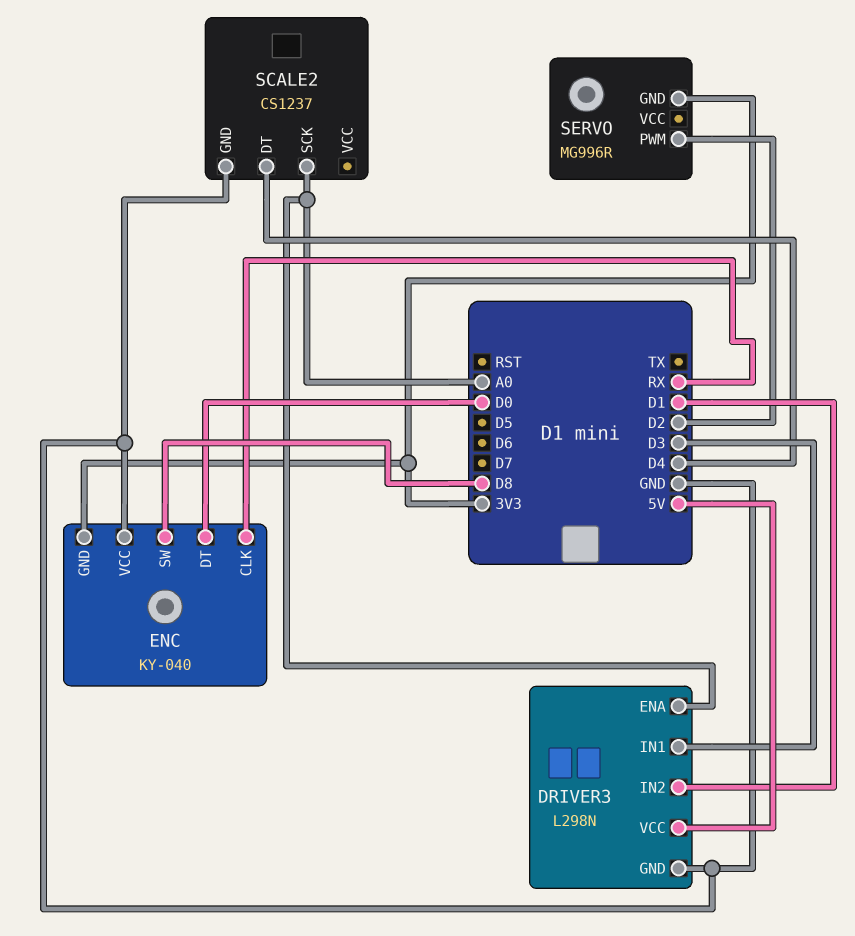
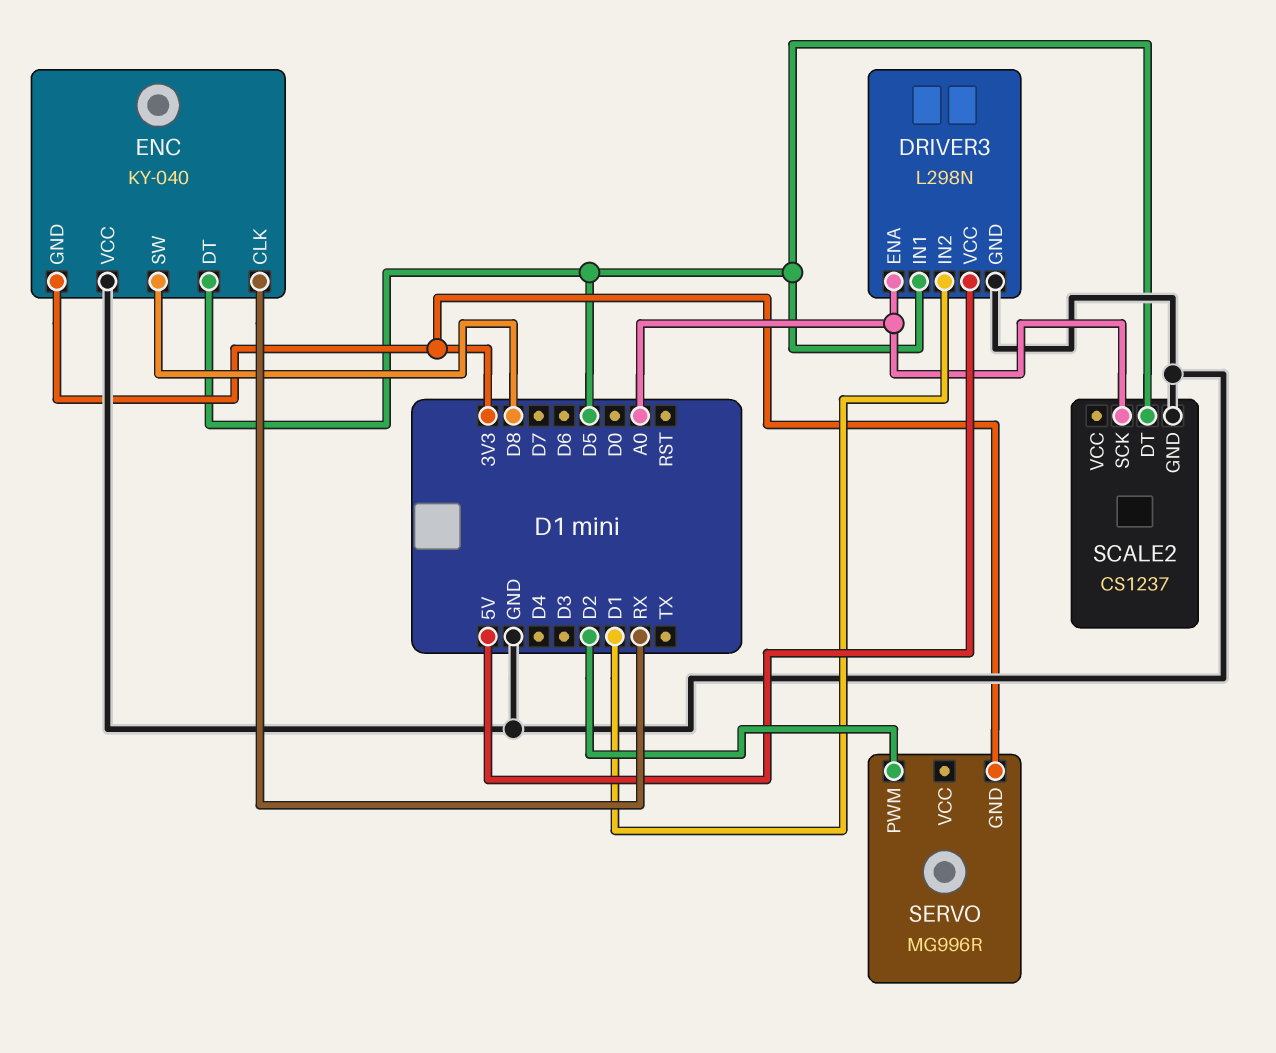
DRIVER3 pin IN1: D3 -> D5
ENC pin DT: D0 -> D5
SCALE2 pin DT: D4 -> D5

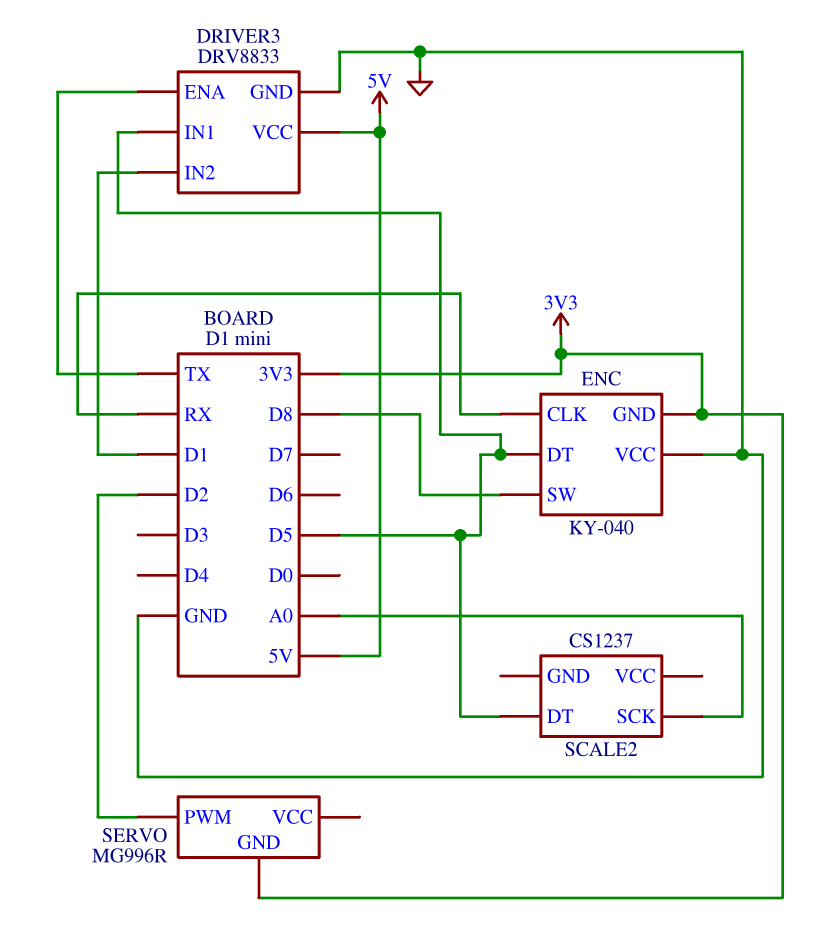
DRIVER3: L298N -> DRV8833
DRIVER3 pin ENA: A0 -> TX
SCALE2 pin GND: GND -> none

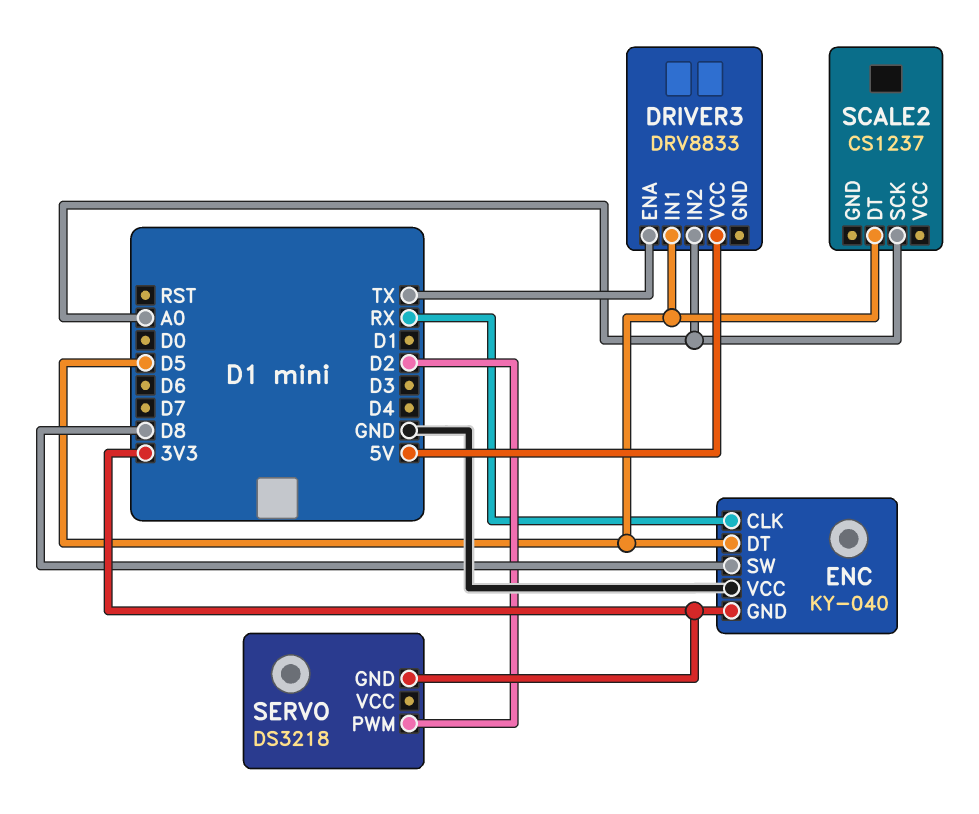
DRIVER3 pin GND: GND -> none
DRIVER3 pin IN2: D1 -> A0
SERVO: MG996R -> DS3218

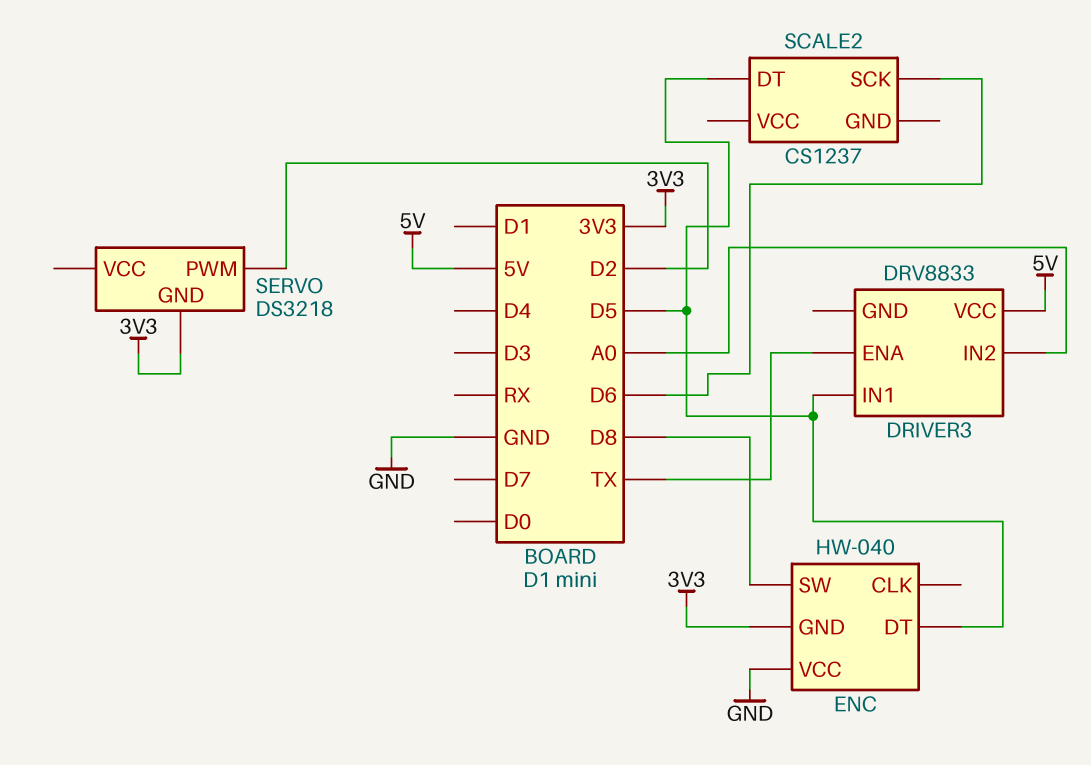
ENC: KY-040 -> HW-040
ENC pin CLK: RX -> none
SCALE2 pin SCK: A0 -> D6

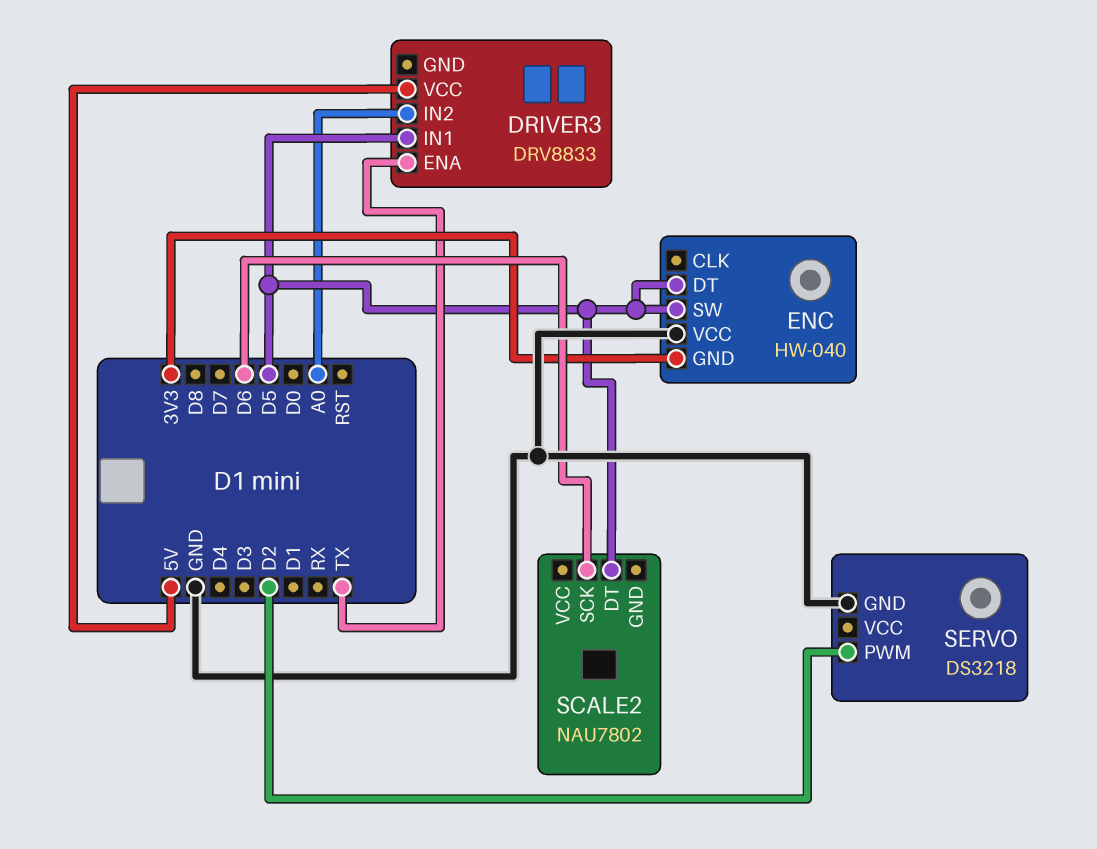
ENC pin SW: D8 -> D5
SCALE2: CS1237 -> NAU7802
SERVO pin GND: 3V3 -> GND

